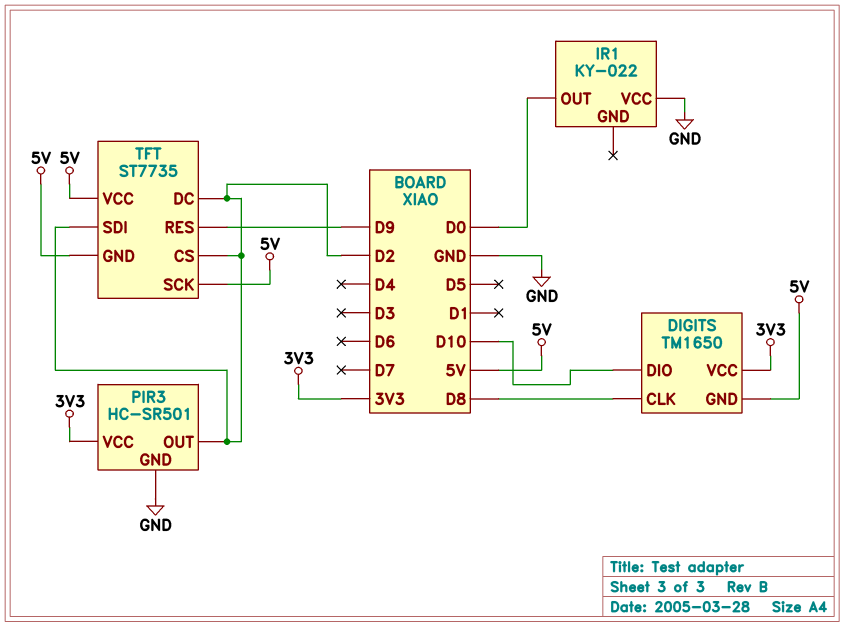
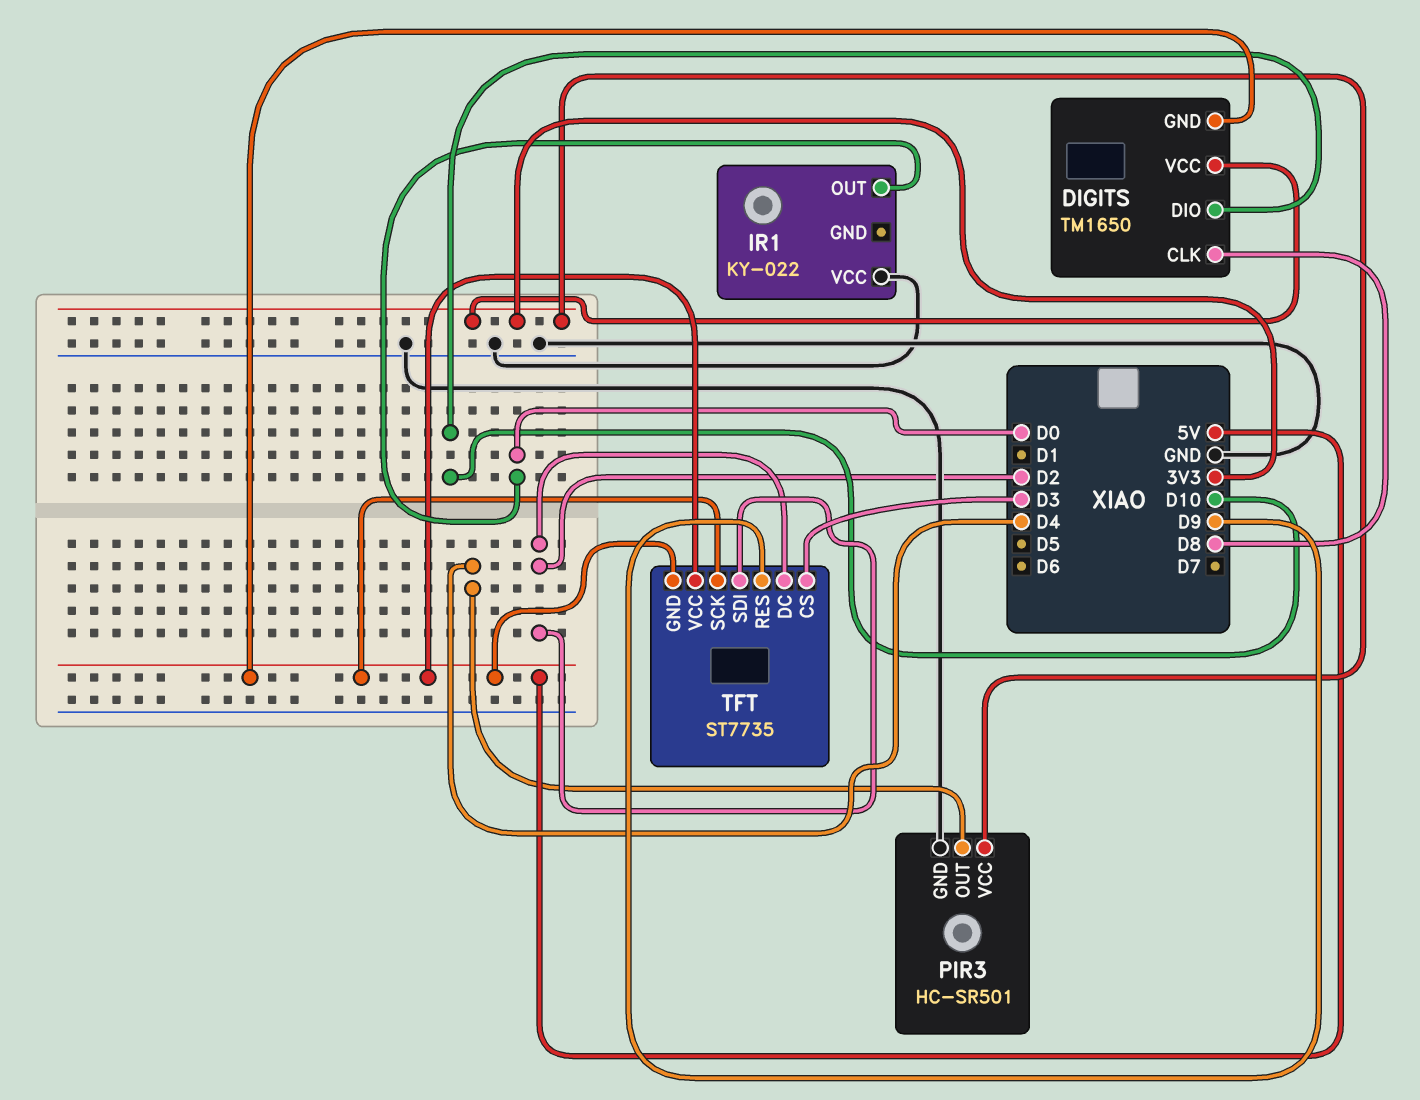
PIR3 pin OUT: D2 -> D4
TFT pin CS: D2 -> D3

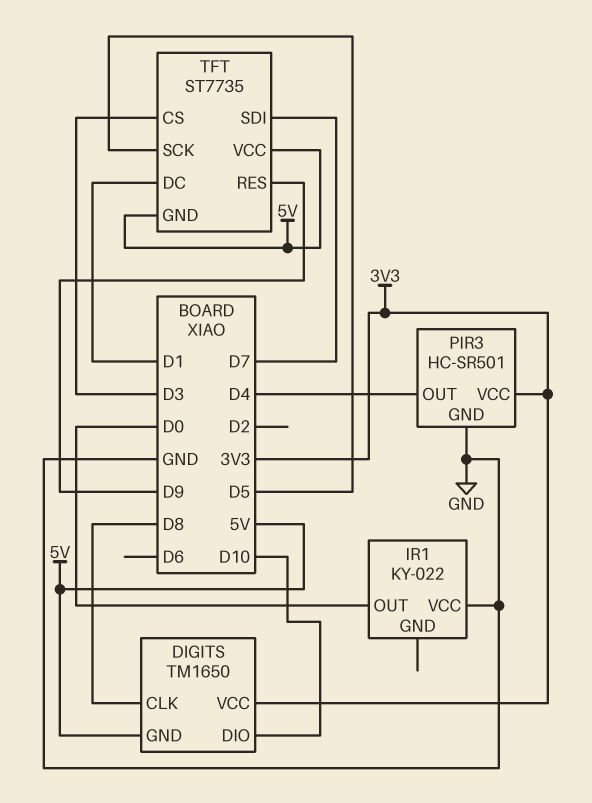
TFT pin DC: D2 -> D1
TFT pin SCK: 5V -> D5
TFT pin SDI: D2 -> D7

